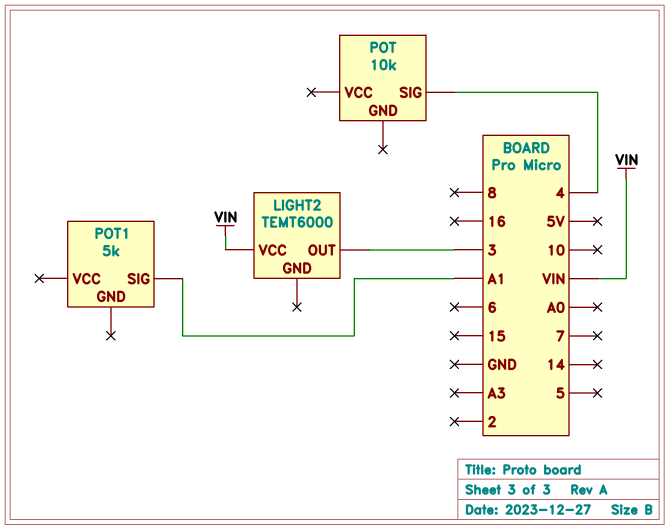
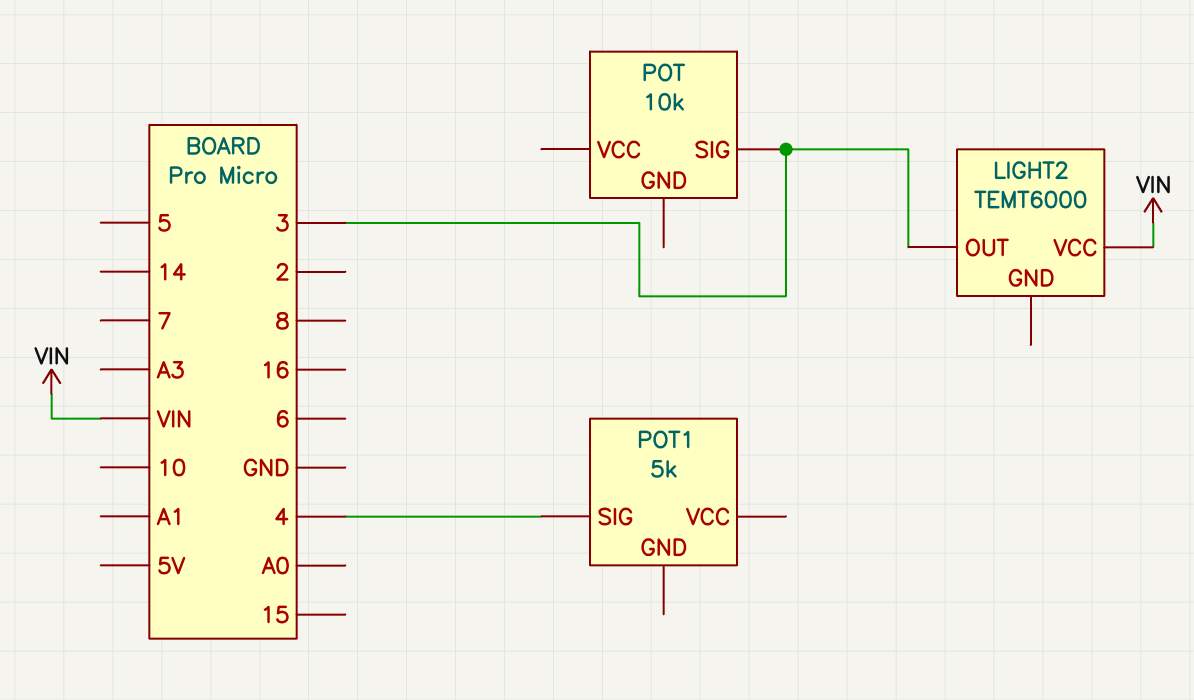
POT pin SIG: 4 -> 3
POT1 pin SIG: A1 -> 4

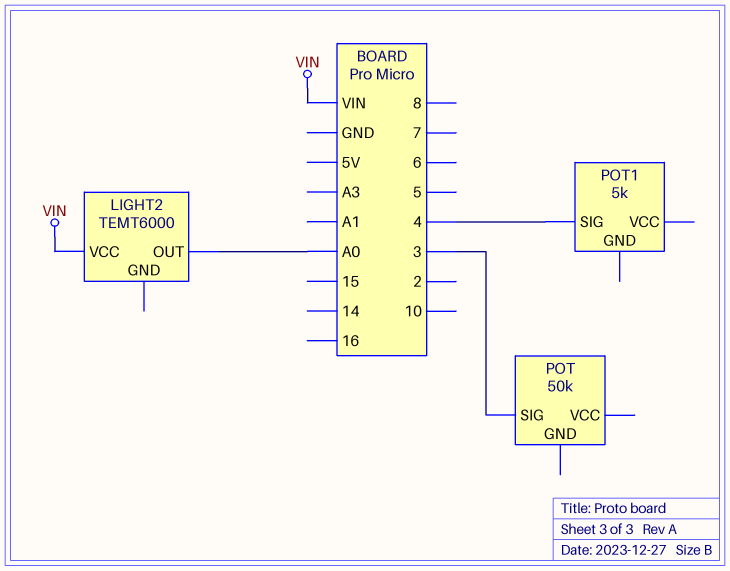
LIGHT2 pin OUT: 3 -> A0
POT: 10k -> 50k

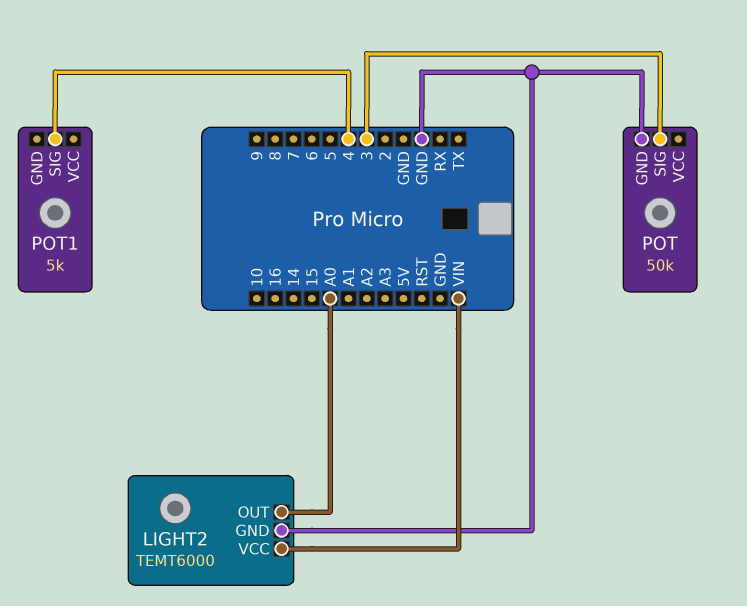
LIGHT2 pin GND: none -> GND
POT pin GND: none -> GND

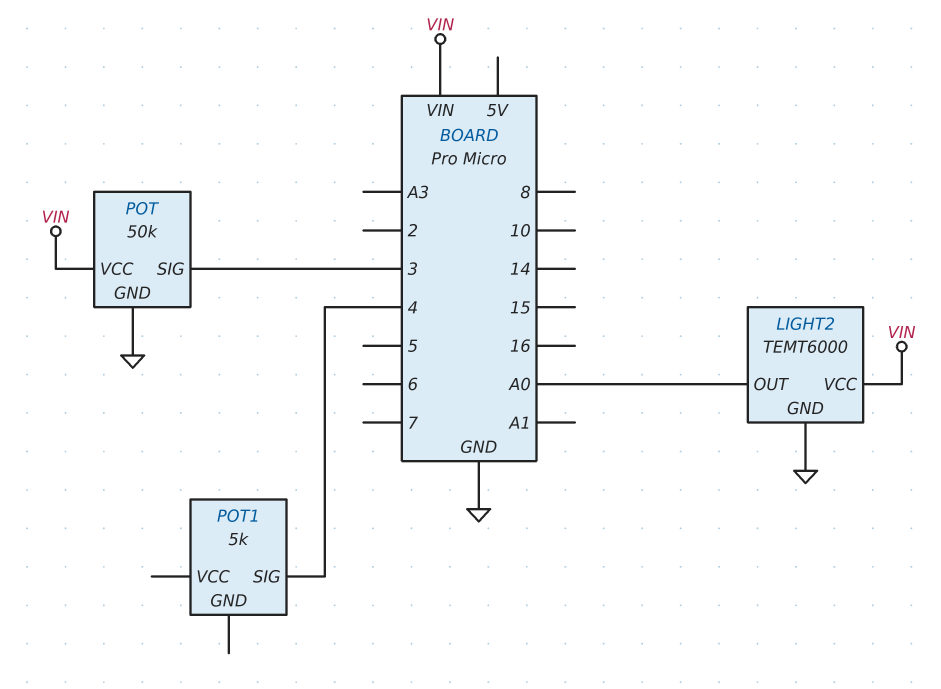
POT pin VCC: none -> VIN

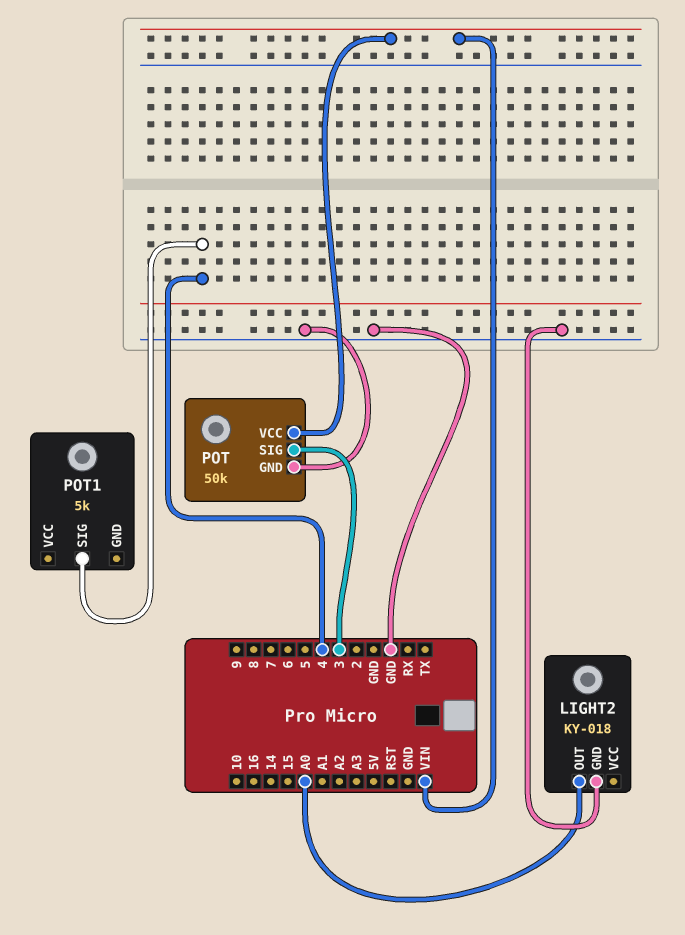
LIGHT2: TEMT6000 -> KY-018
LIGHT2 pin VCC: VIN -> none

